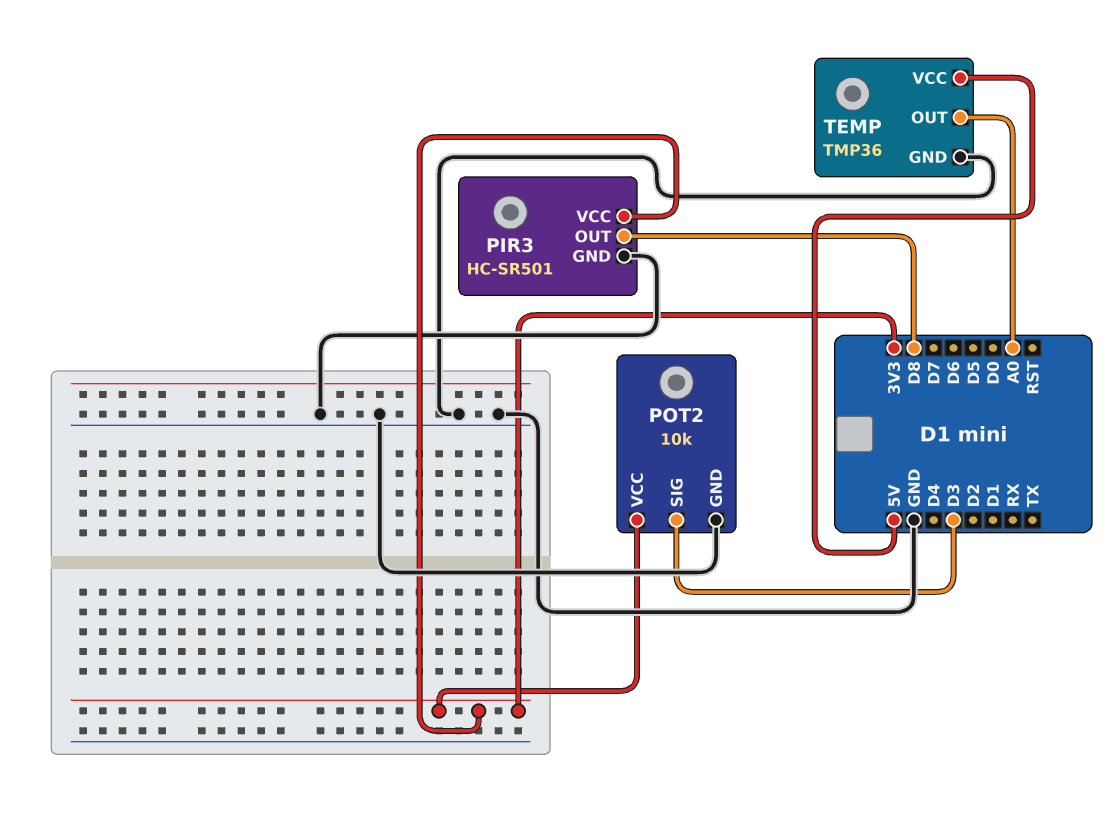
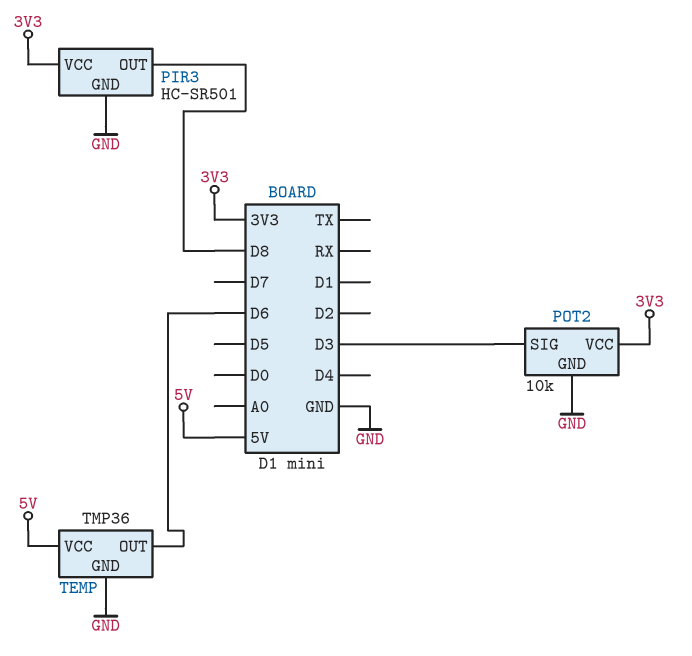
TEMP pin OUT: A0 -> D6

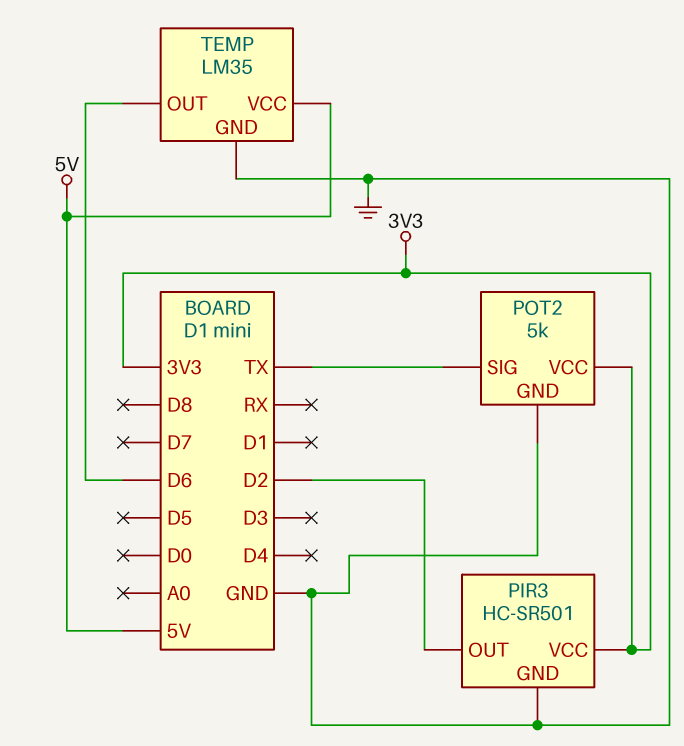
PIR3 pin OUT: D8 -> D2
POT2: 10k -> 5k
POT2 pin SIG: D3 -> TX
TEMP: TMP36 -> LM35

